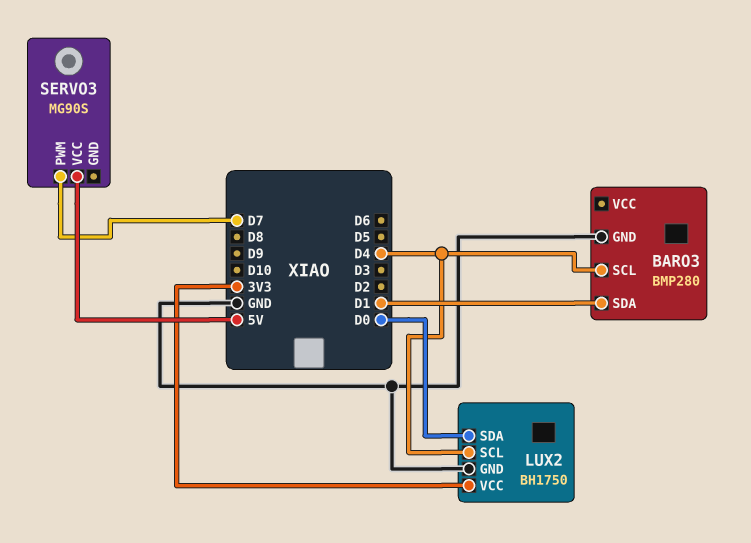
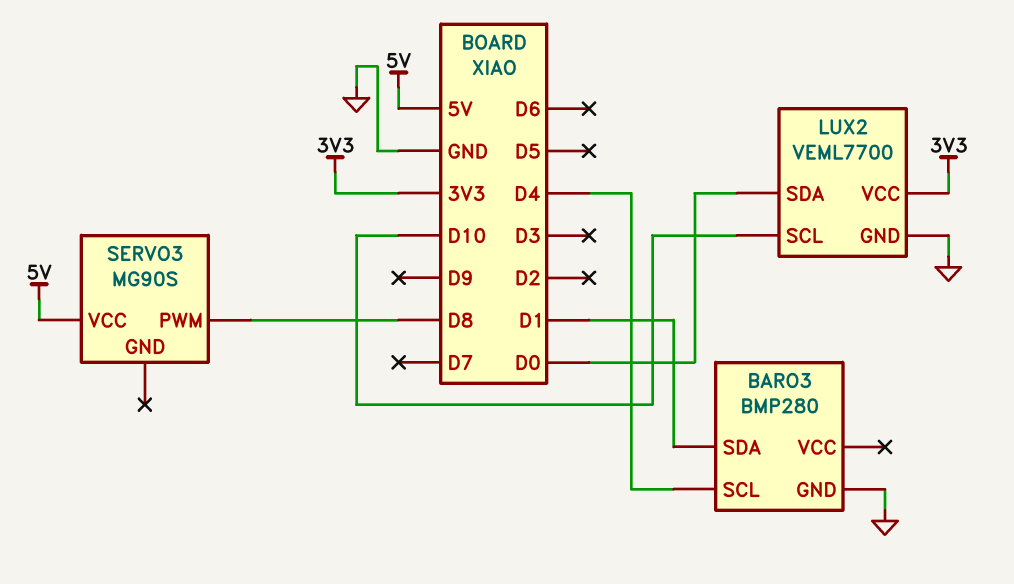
LUX2: BH1750 -> VEML7700
LUX2 pin SCL: D4 -> D10
SERVO3 pin PWM: D7 -> D8

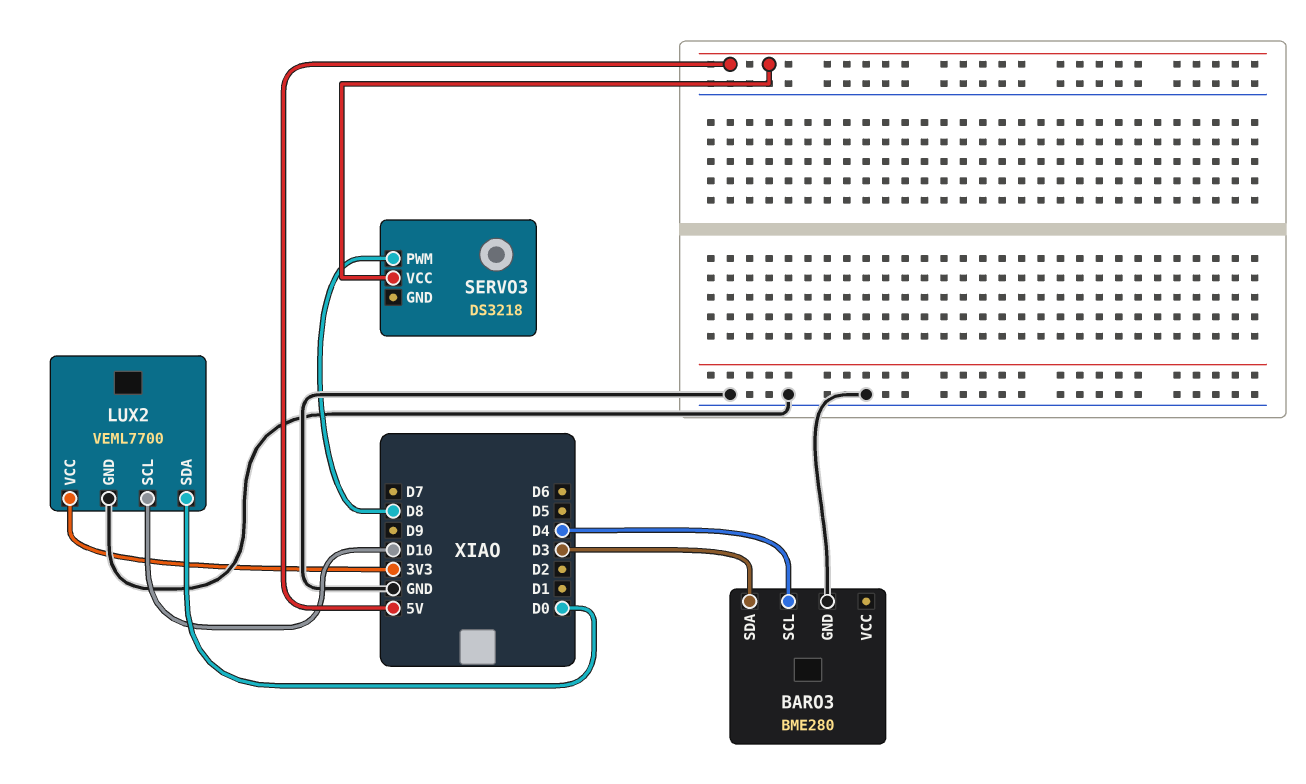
BARO3: BMP280 -> BME280
BARO3 pin SDA: D1 -> D3
SERVO3: MG90S -> DS3218

